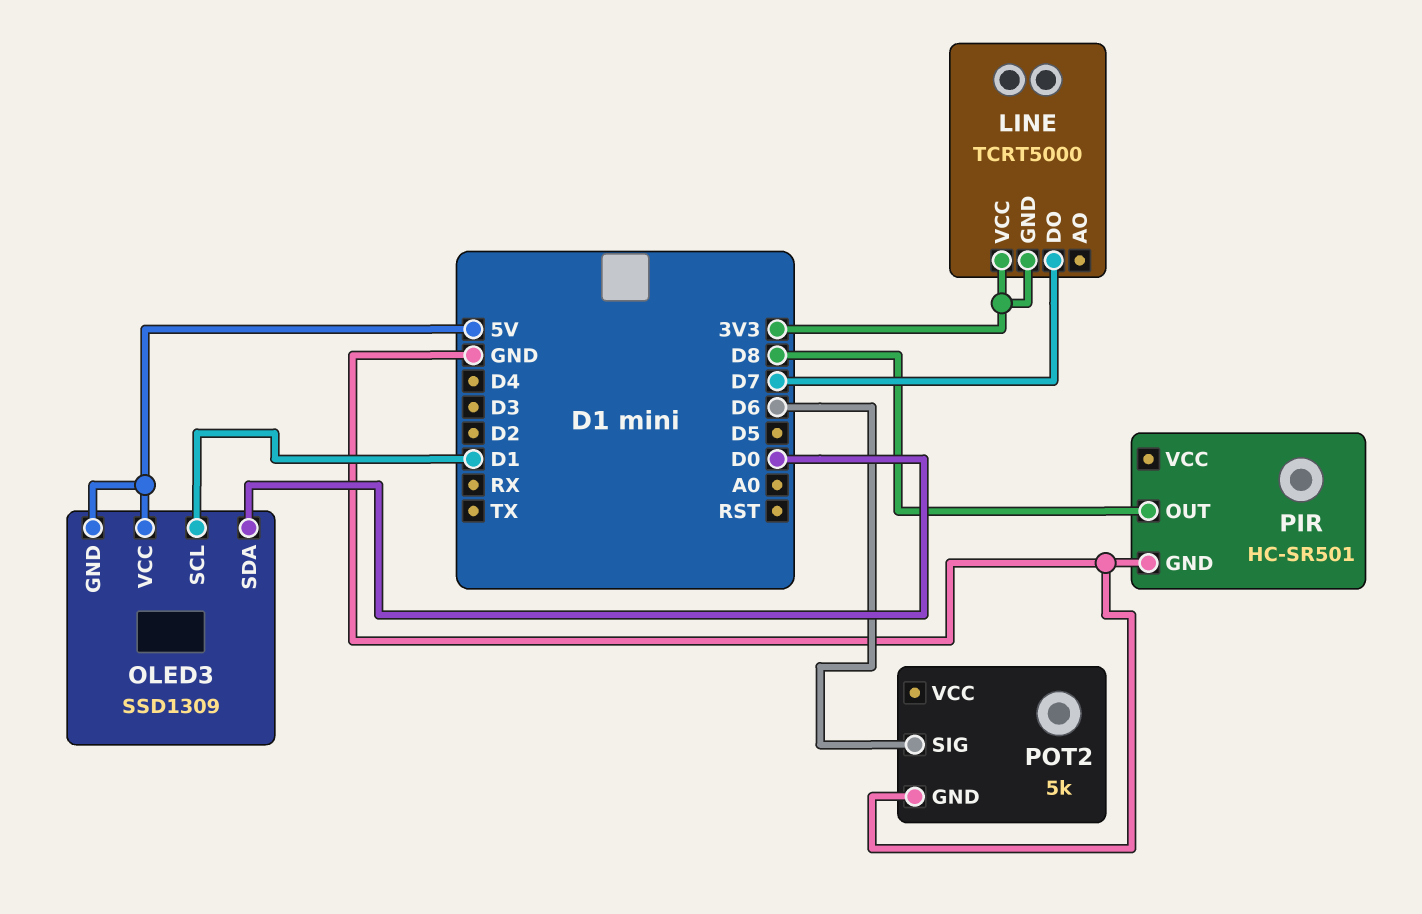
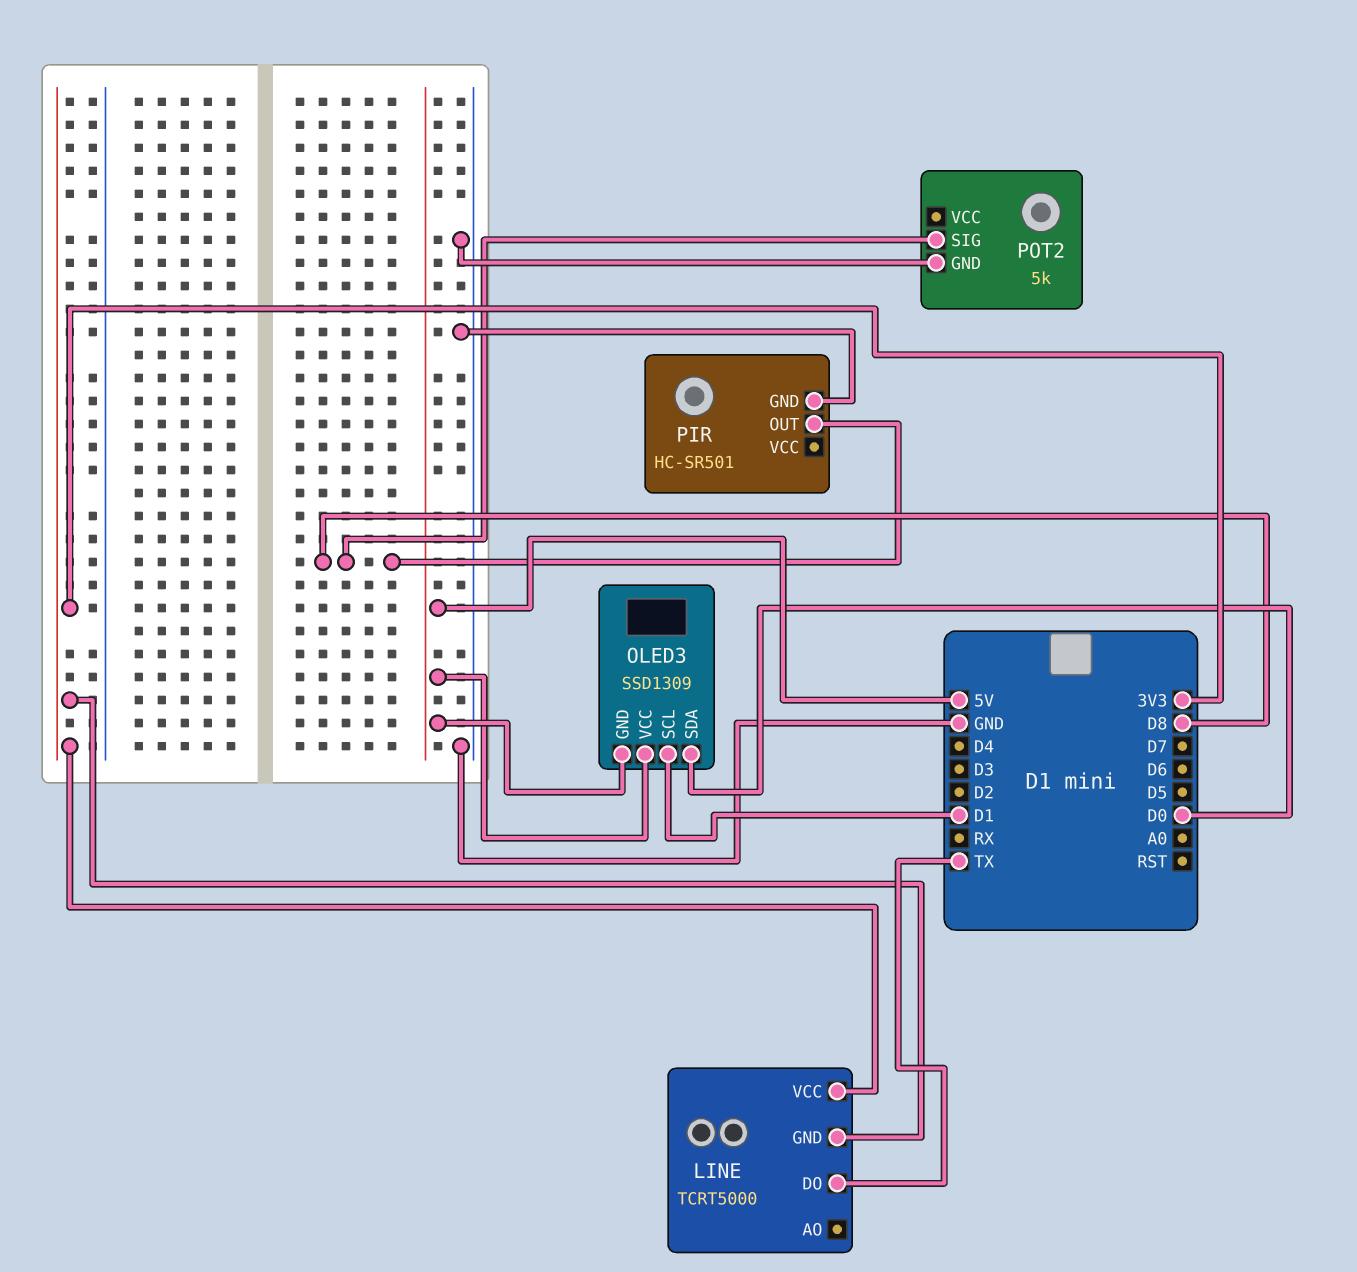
LINE pin DO: D7 -> TX
POT2 pin SIG: D6 -> D8

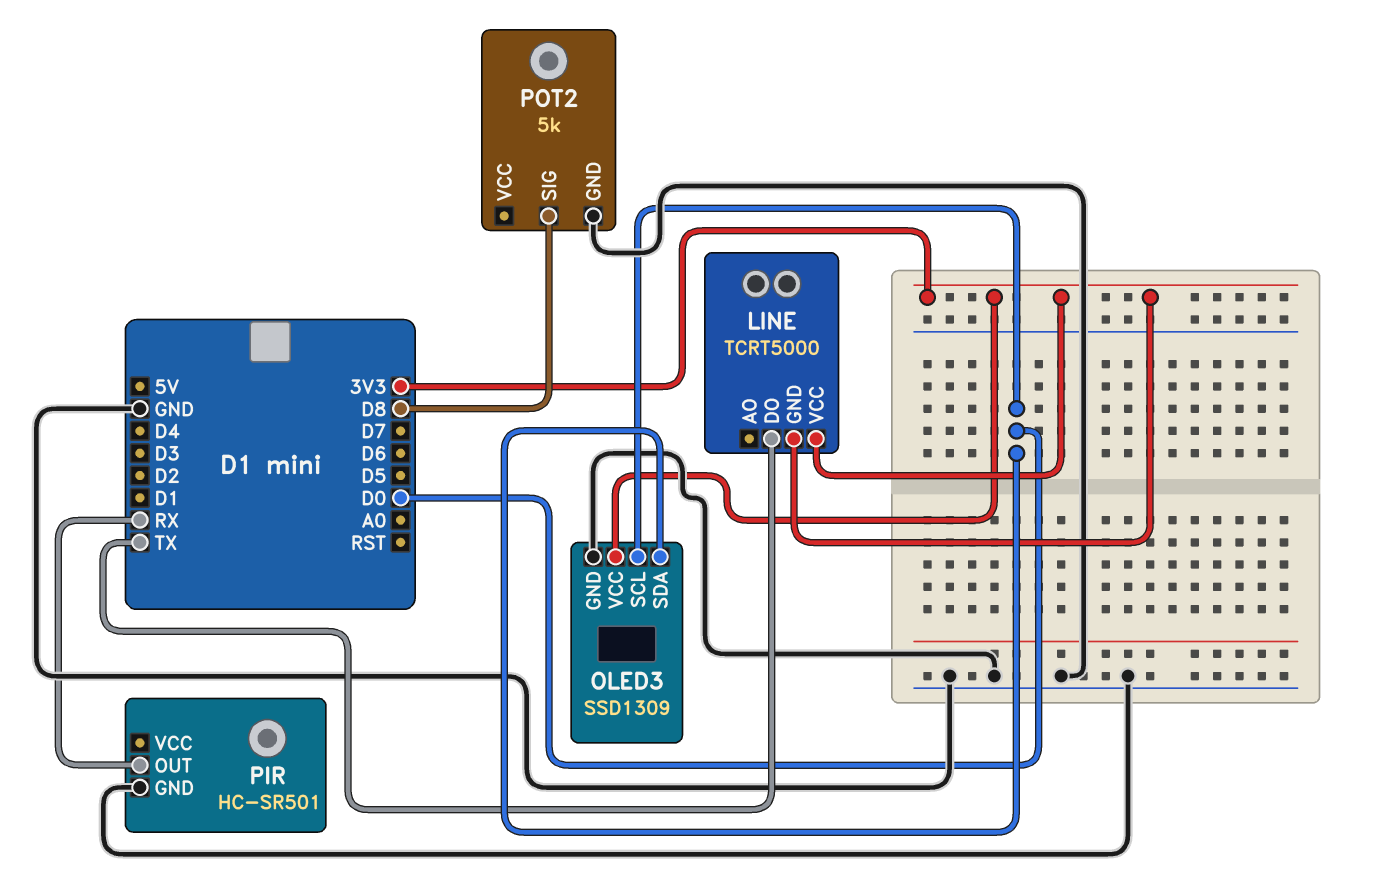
OLED3 pin GND: 5V -> GND
OLED3 pin SCL: D1 -> D0
OLED3 pin VCC: 5V -> 3V3
PIR pin OUT: D8 -> RX

